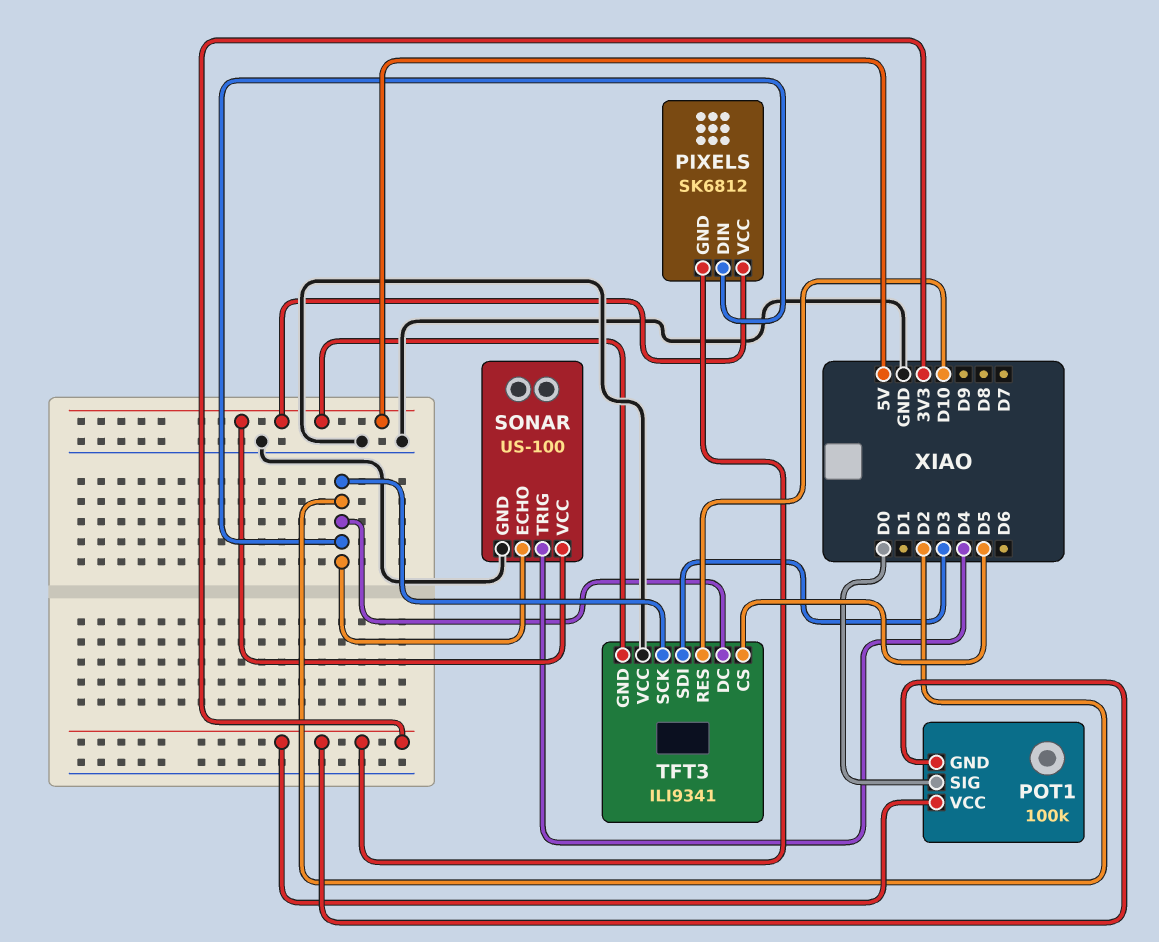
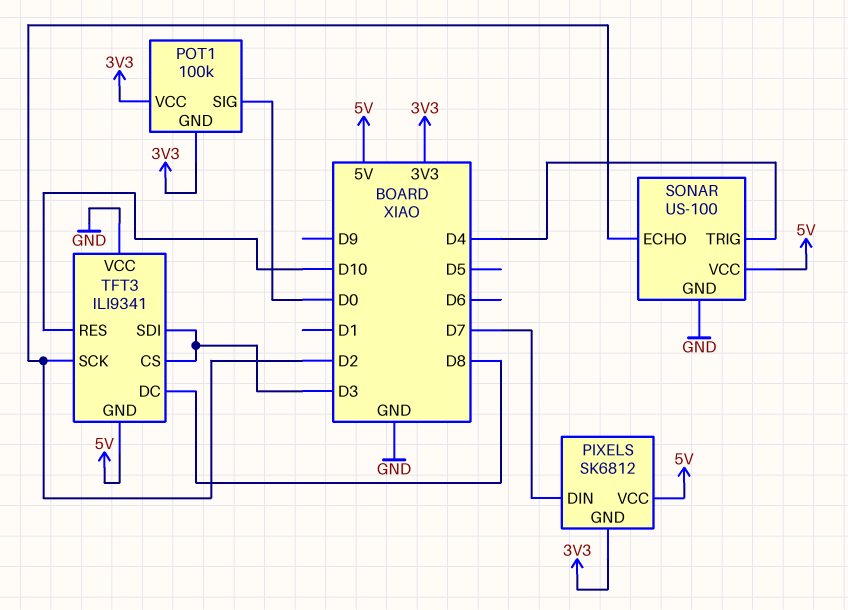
PIXELS pin DIN: D2 -> D7
TFT3 pin CS: D5 -> D3
TFT3 pin DC: D2 -> D8

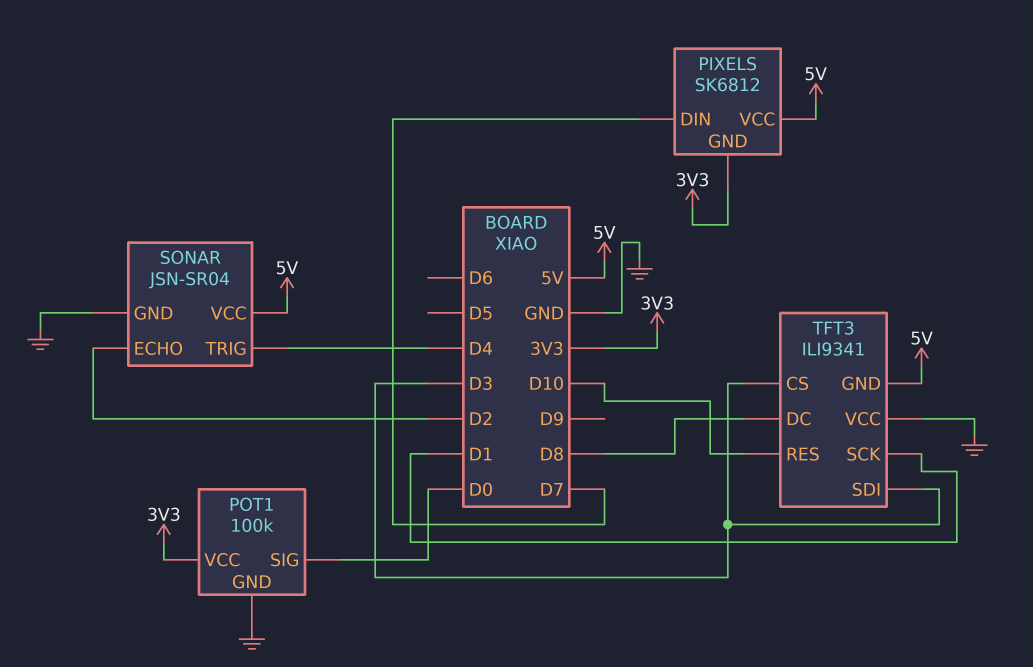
POT1 pin GND: 3V3 -> GND
SONAR: US-100 -> JSN-SR04
TFT3 pin SCK: D2 -> D1

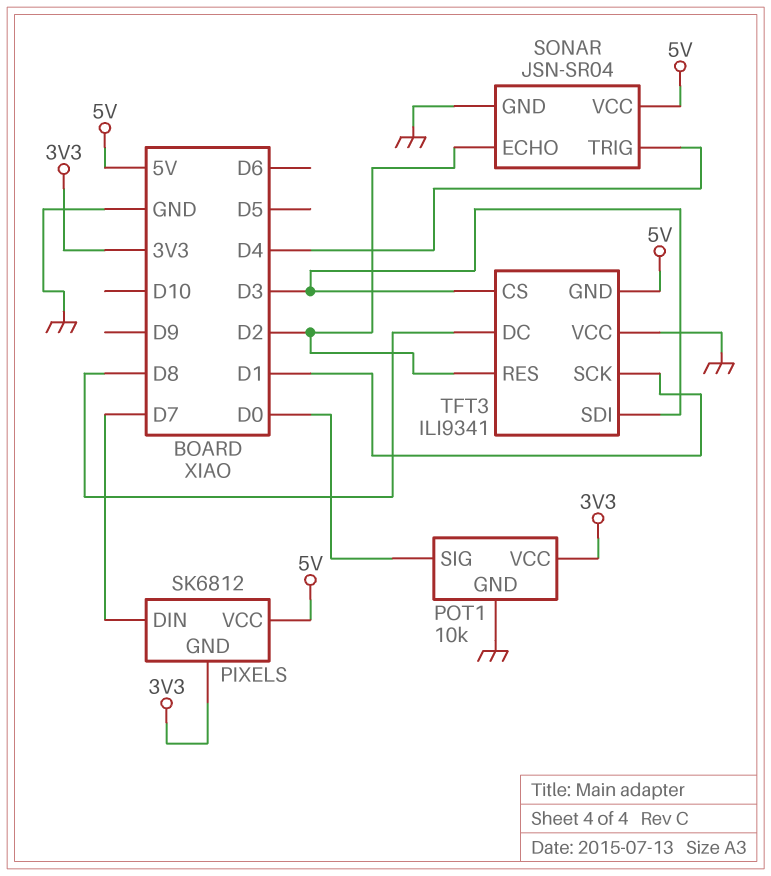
POT1: 100k -> 10k
TFT3 pin RES: D10 -> D2

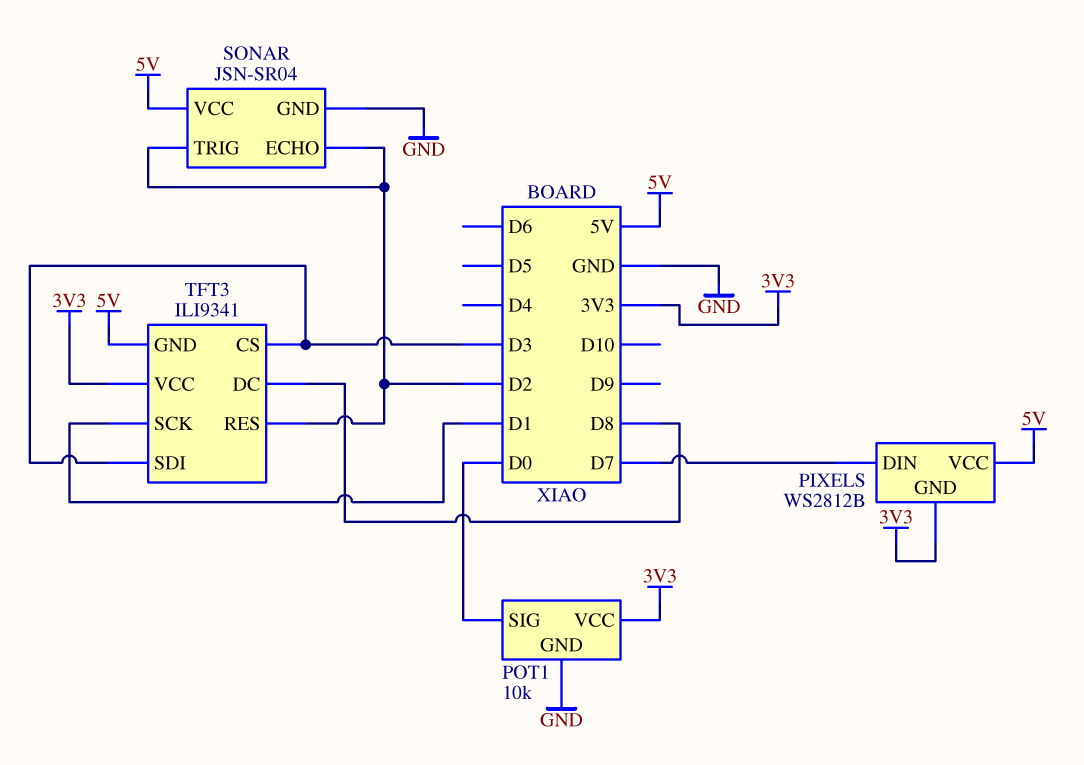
PIXELS: SK6812 -> WS2812B
SONAR pin TRIG: D4 -> D2
TFT3 pin VCC: GND -> 3V3

